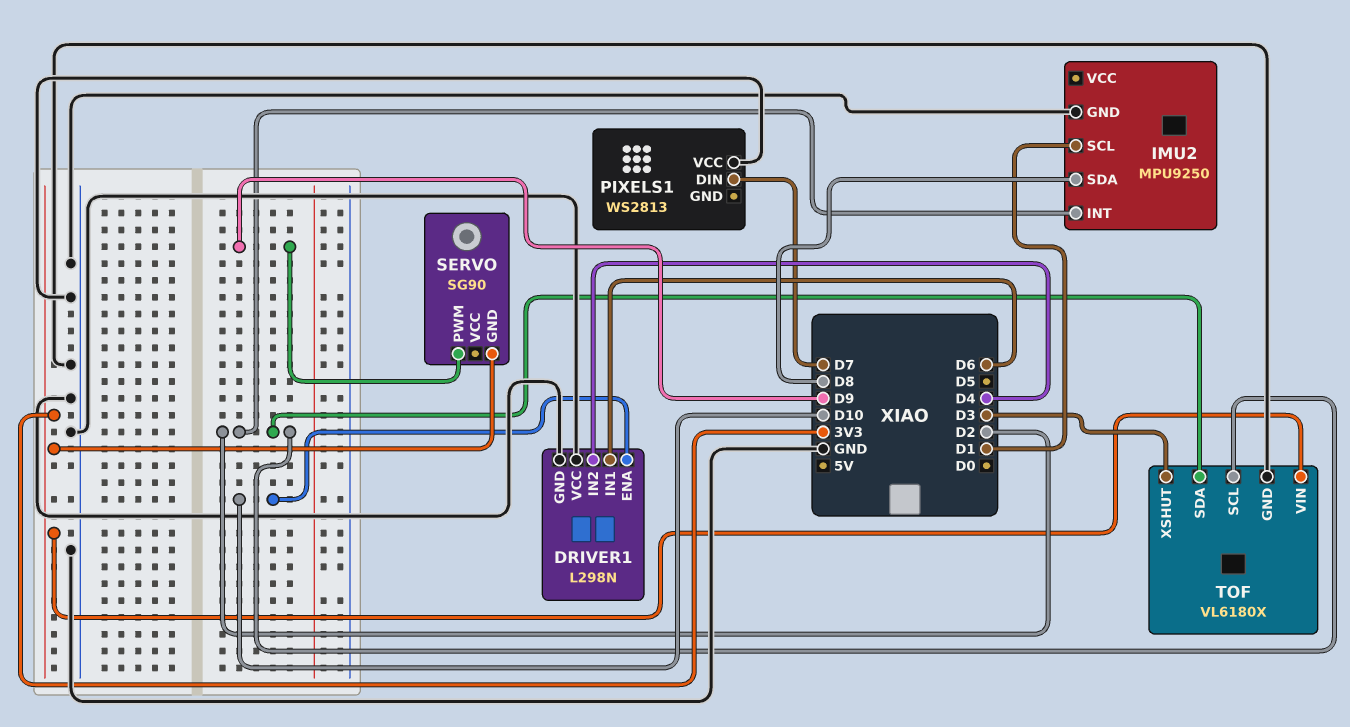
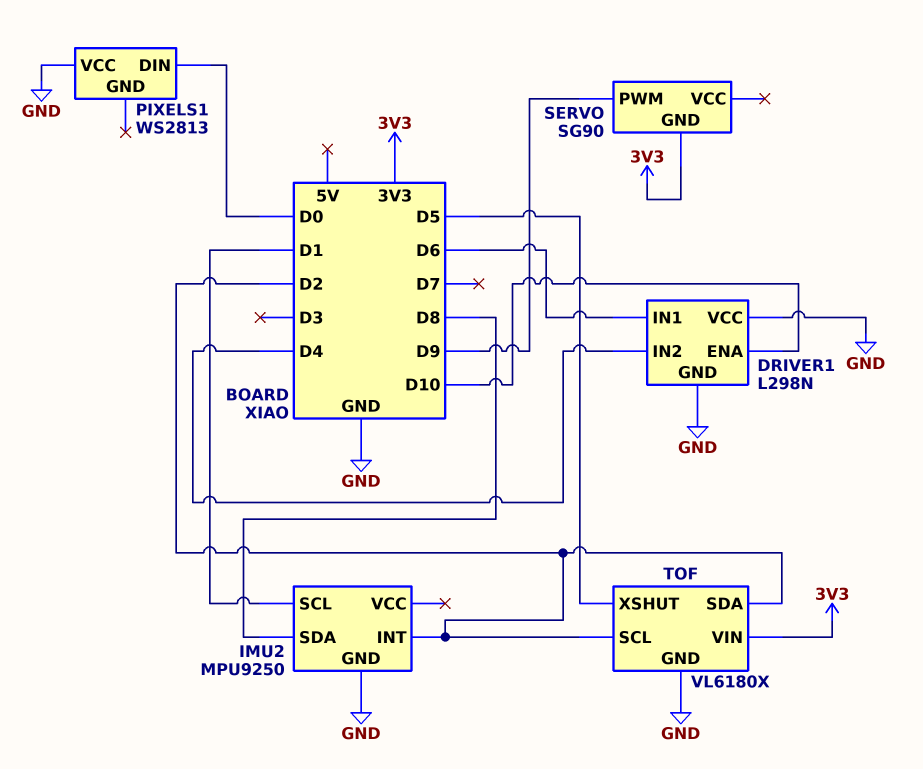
PIXELS1 pin DIN: D7 -> D0
TOF pin XSHUT: D3 -> D5

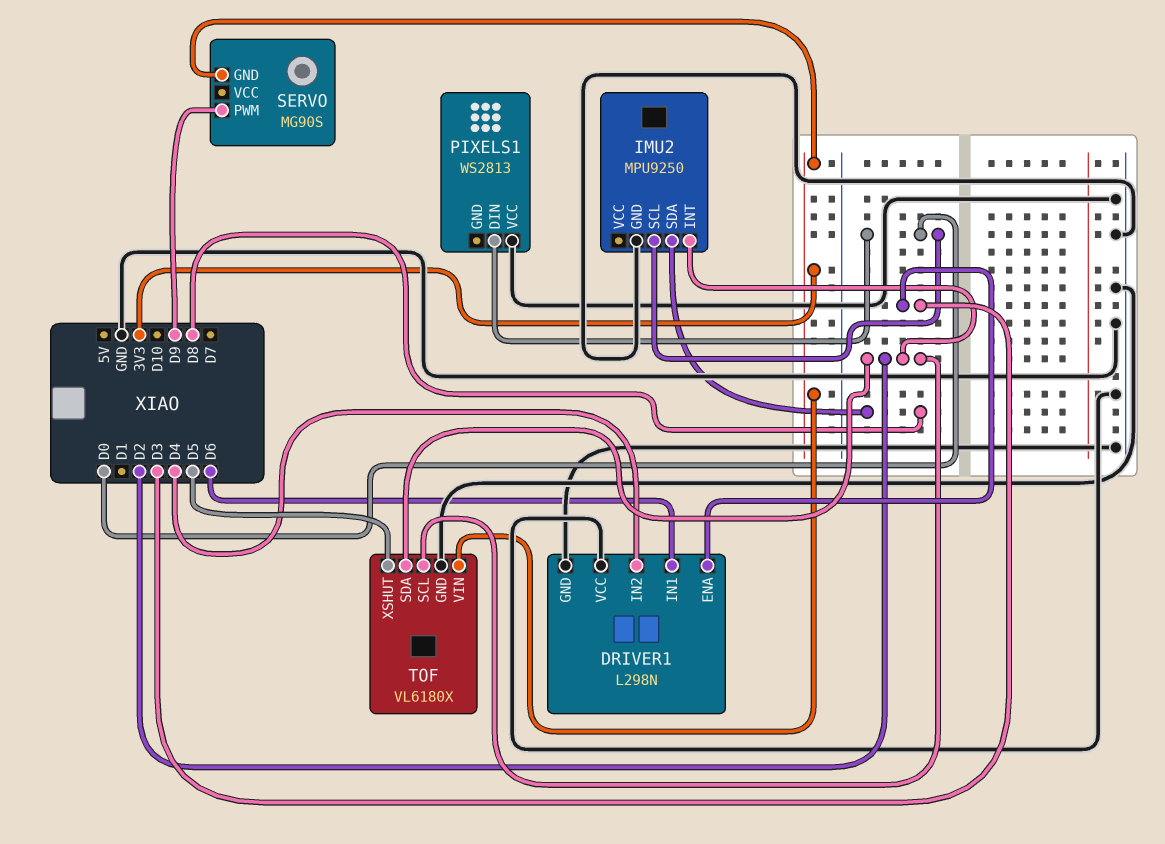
DRIVER1 pin ENA: D10 -> D3
IMU2 pin SCL: D1 -> D0
SERVO: SG90 -> MG90S

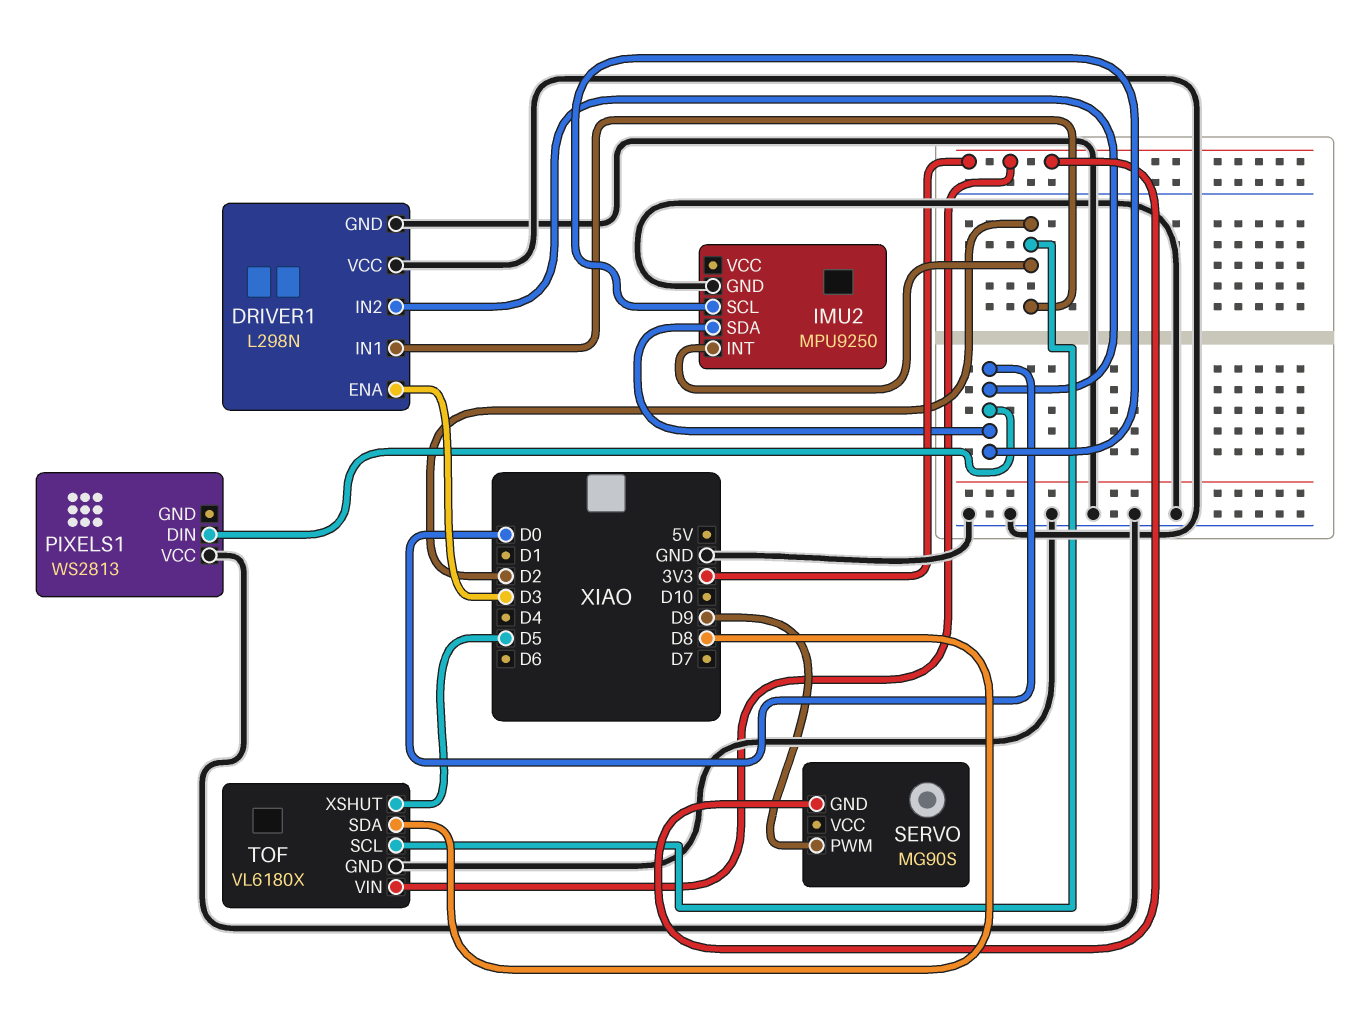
DRIVER1 pin IN1: D6 -> D2
DRIVER1 pin IN2: D4 -> D0
IMU2 pin SDA: D8 -> D0
TOF pin SDA: D2 -> D8

